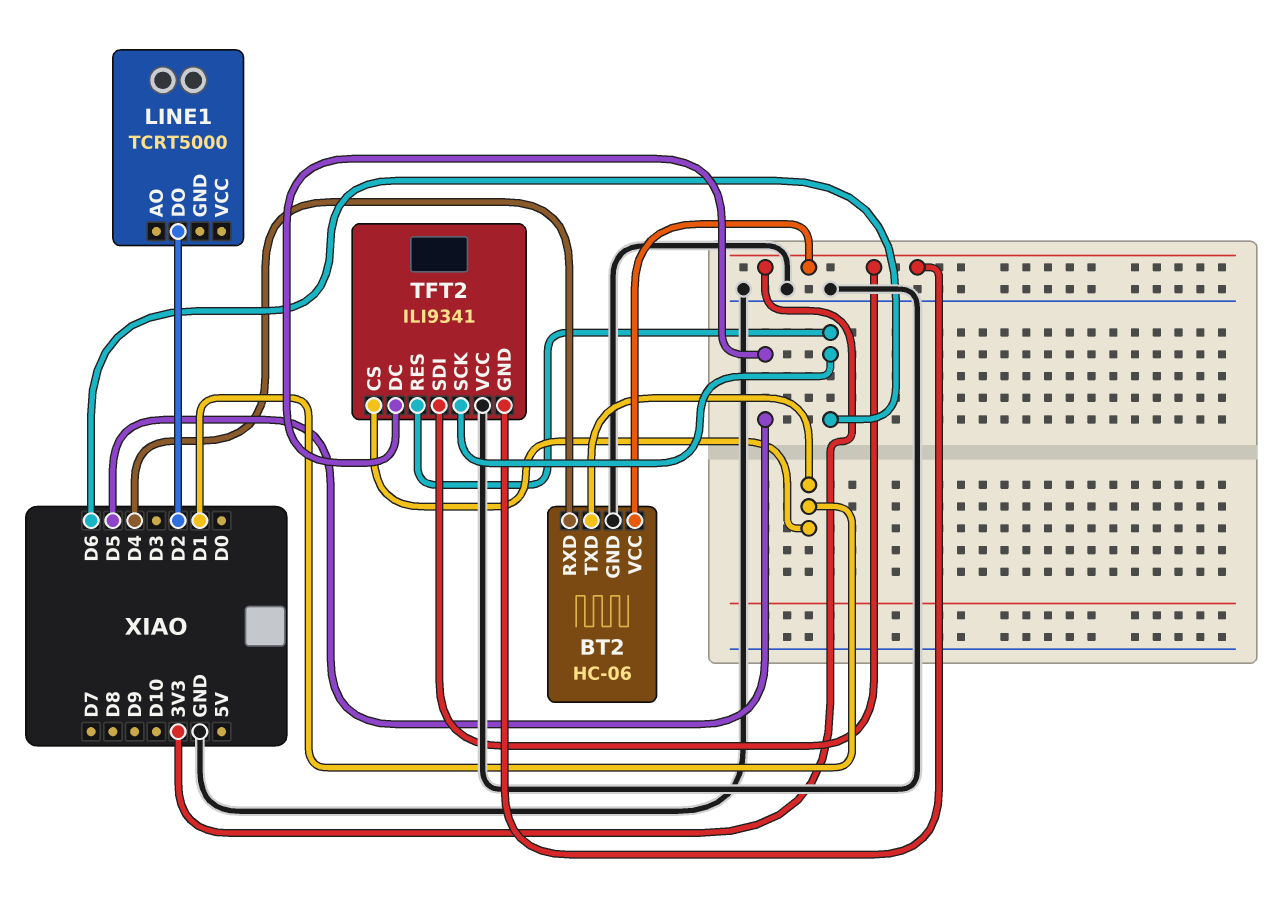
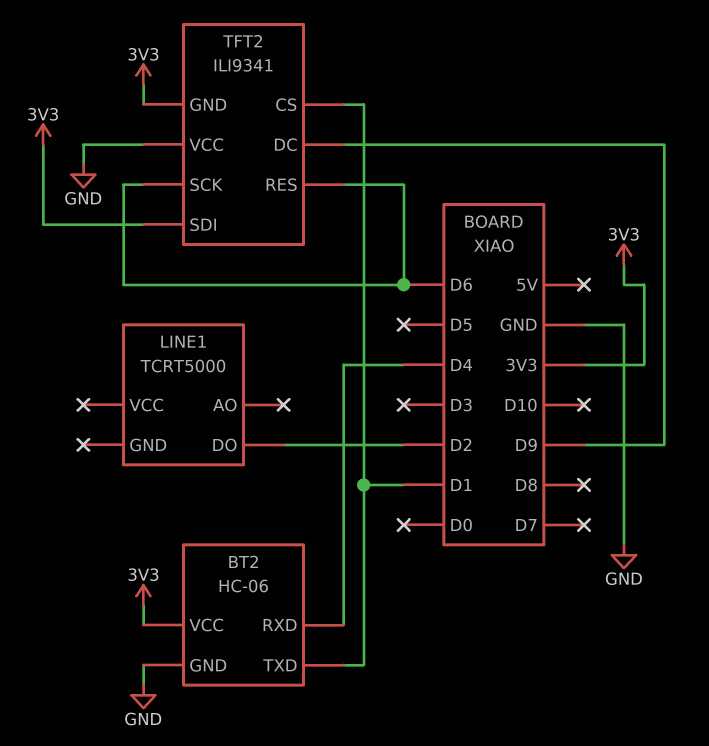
TFT2 pin DC: D5 -> D9

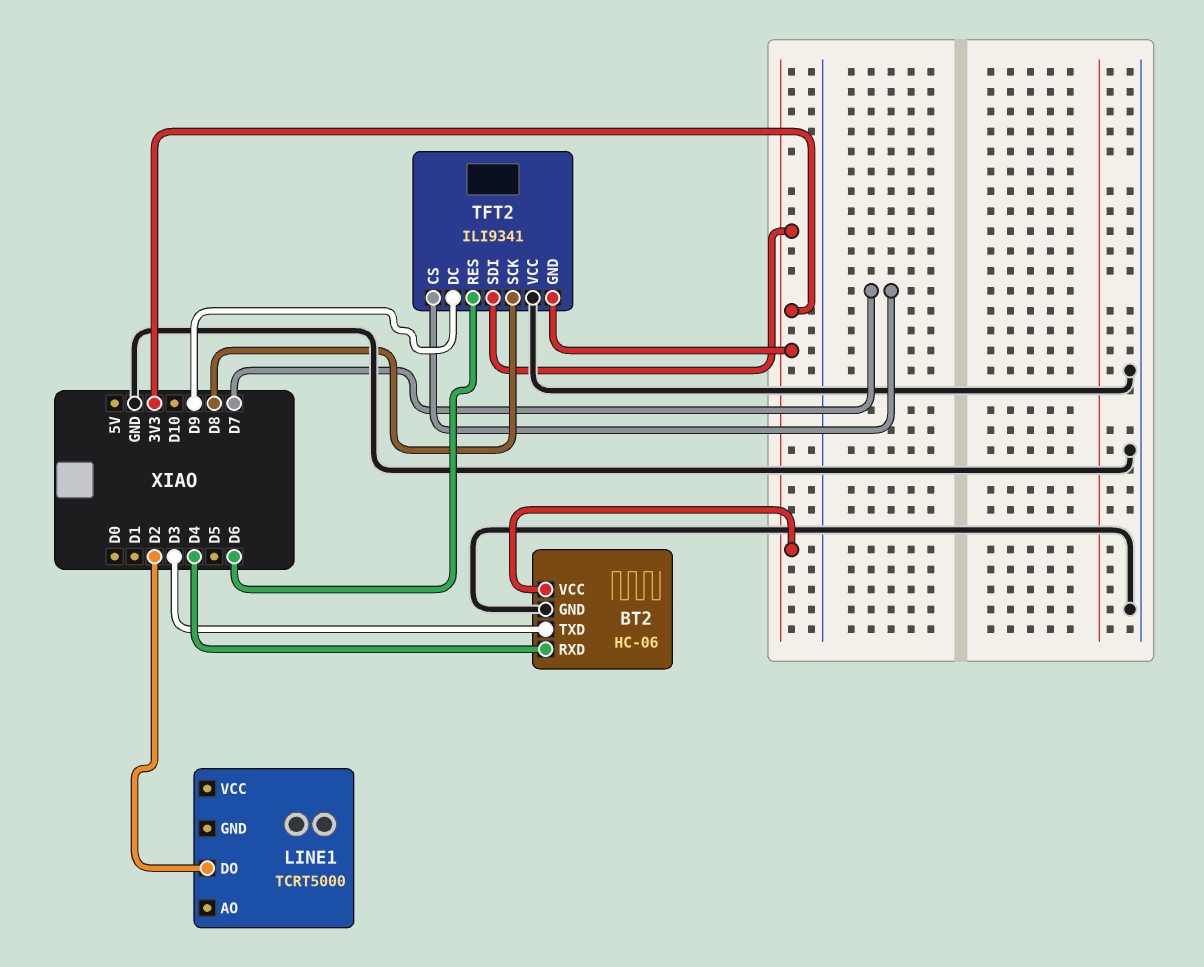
BT2 pin TXD: D1 -> D3
TFT2 pin CS: D1 -> D7
TFT2 pin SCK: D6 -> D8

